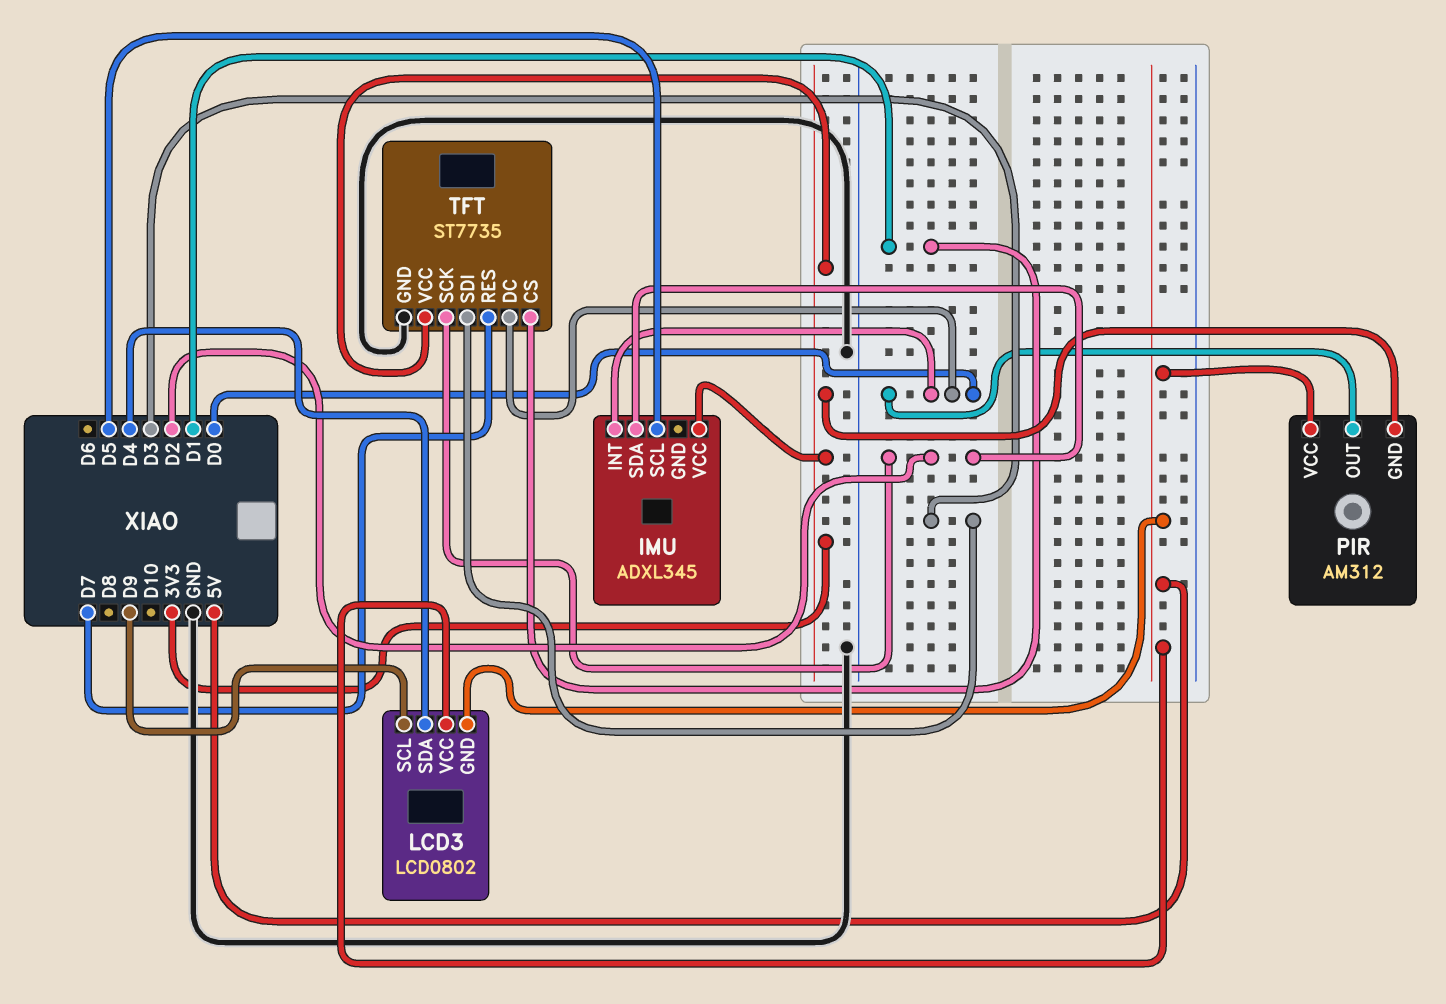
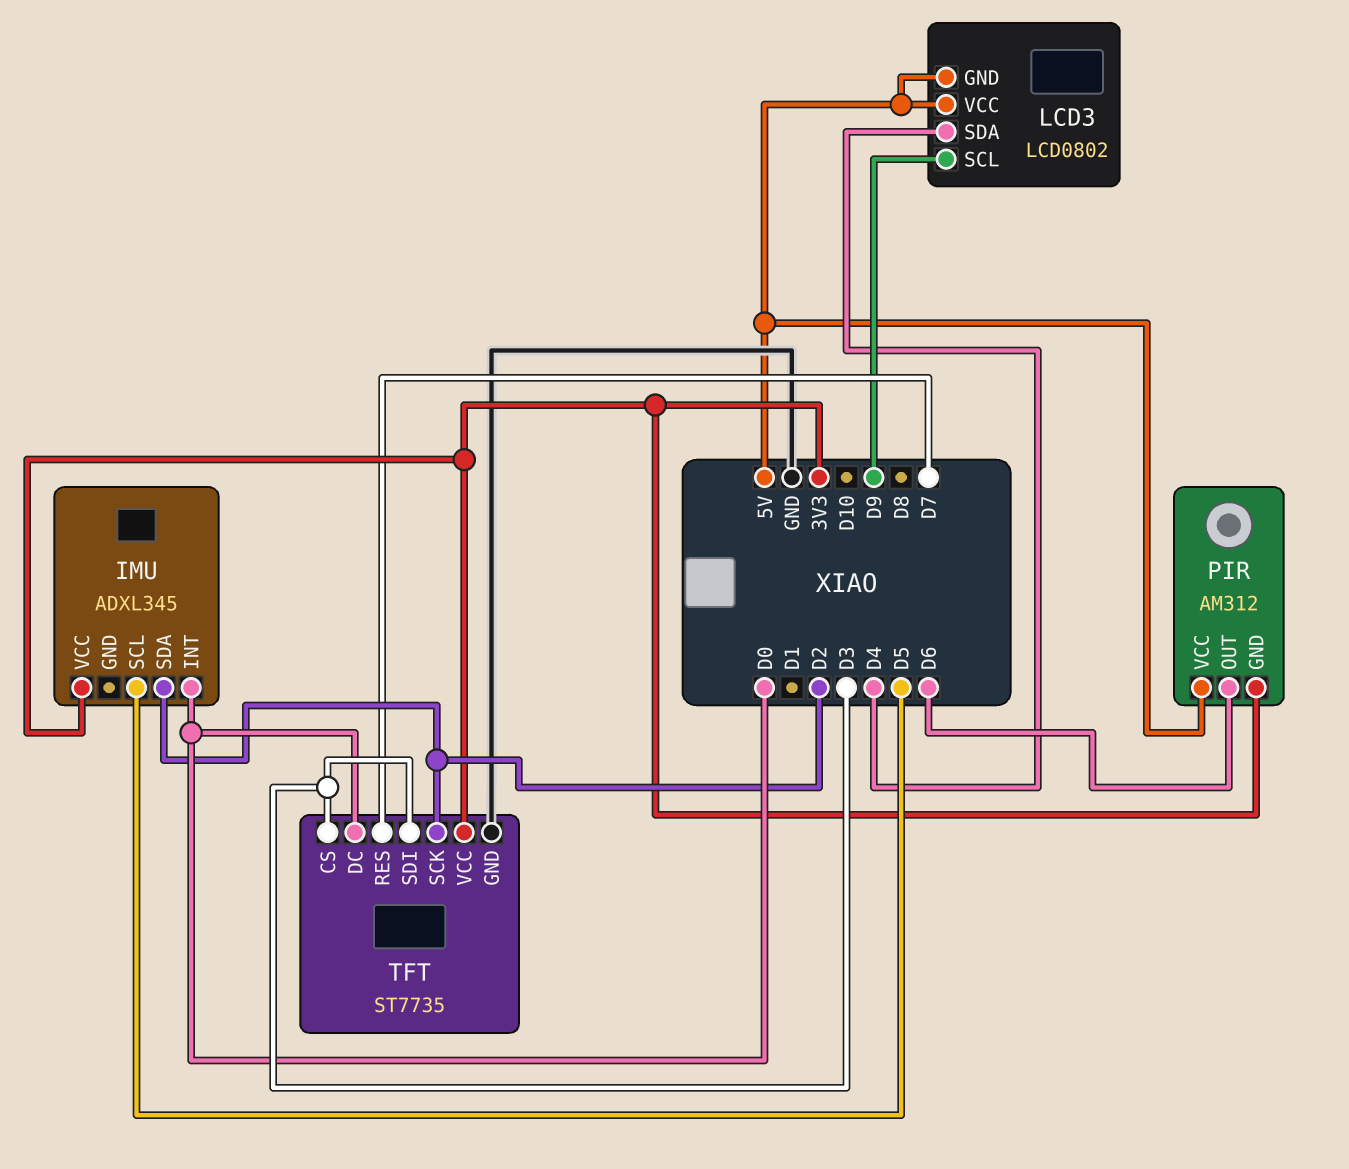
PIR pin OUT: D0 -> D6
TFT pin CS: D1 -> D3

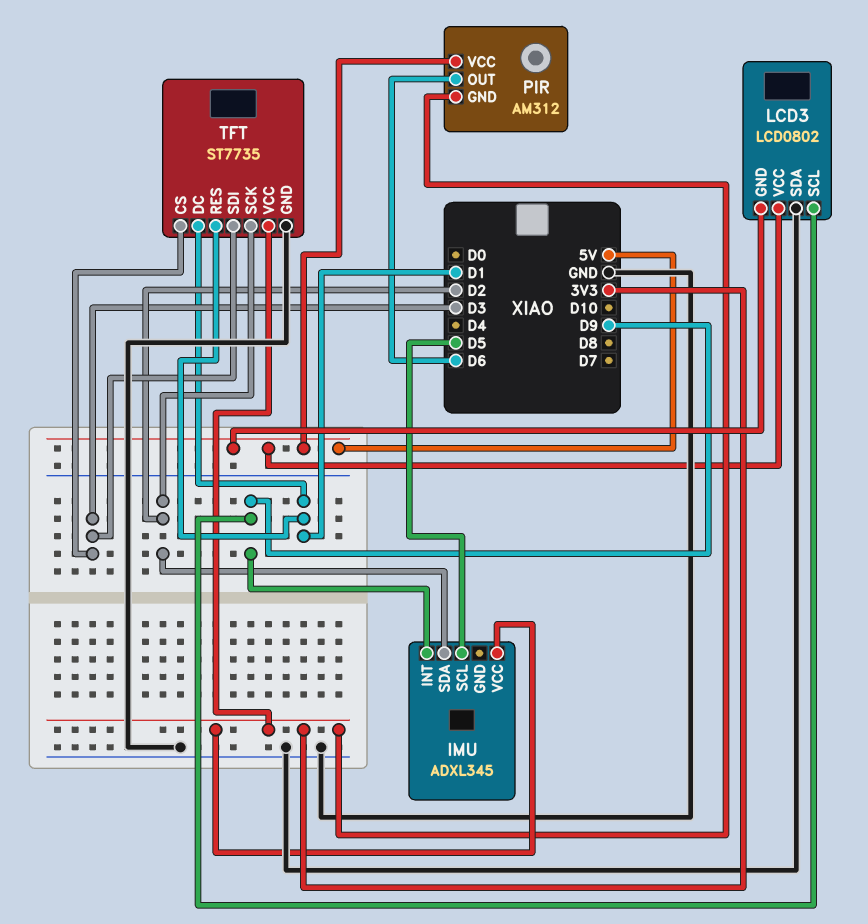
IMU pin INT: D0 -> D9
LCD3 pin SDA: D4 -> GND
TFT pin DC: D0 -> D1
TFT pin RES: D7 -> D1

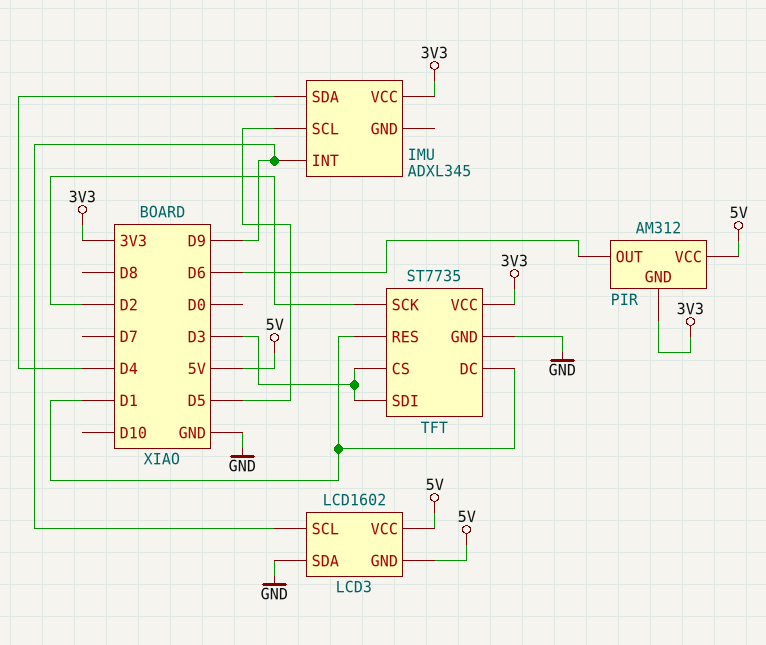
IMU pin SDA: D2 -> D4
LCD3: LCD0802 -> LCD1602

